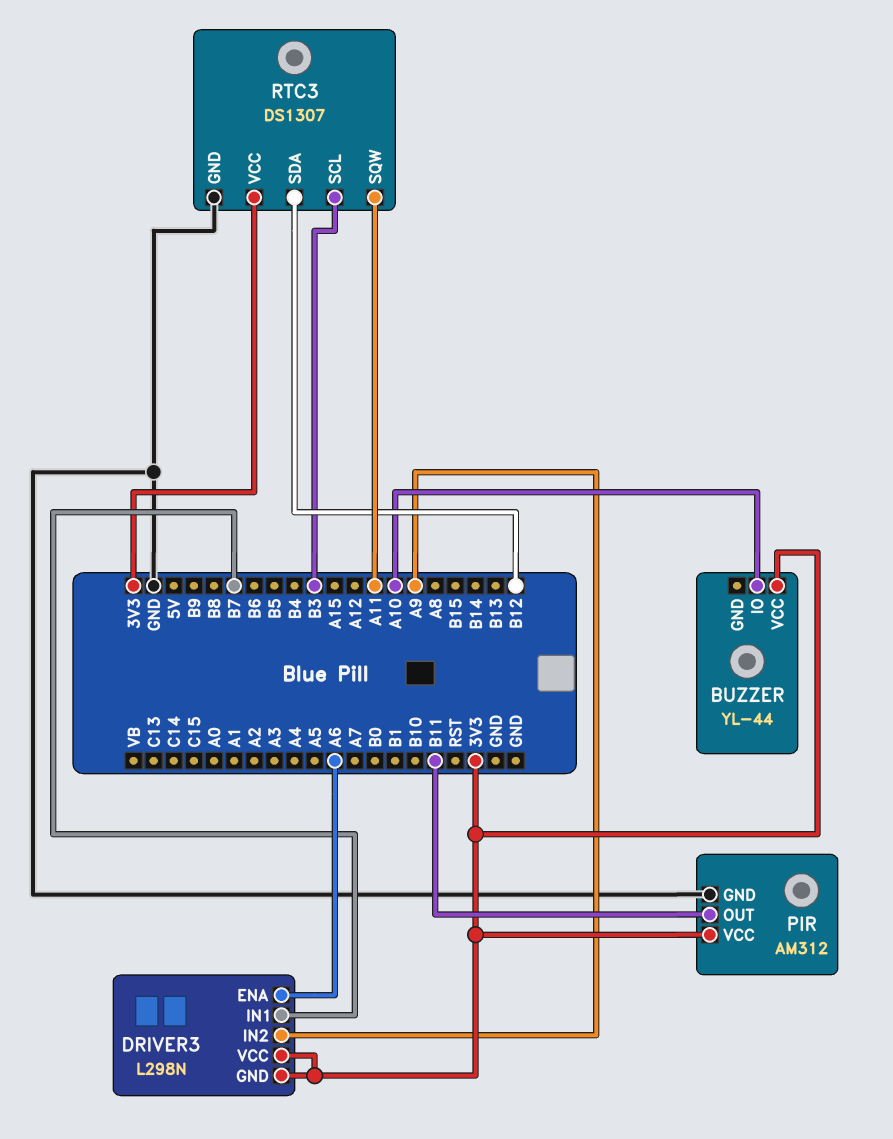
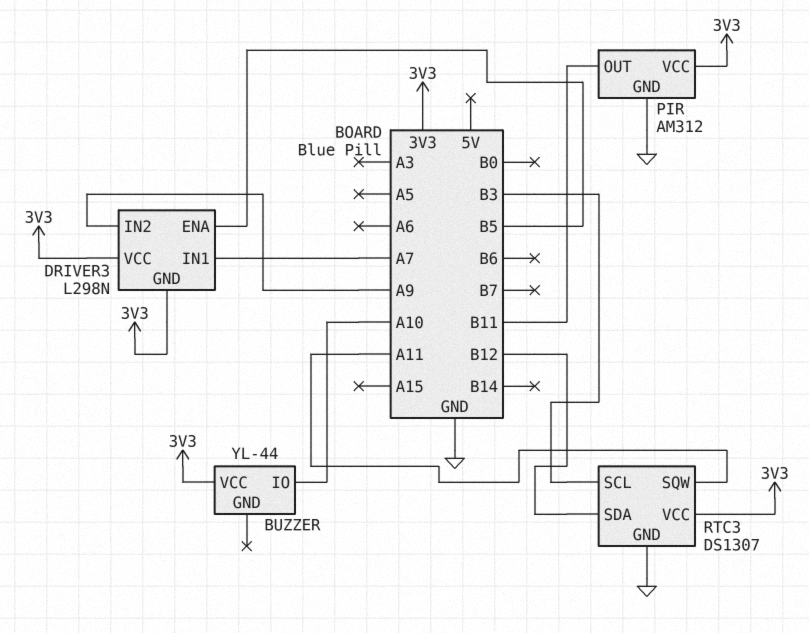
DRIVER3 pin ENA: A6 -> B5
DRIVER3 pin IN1: B7 -> A7

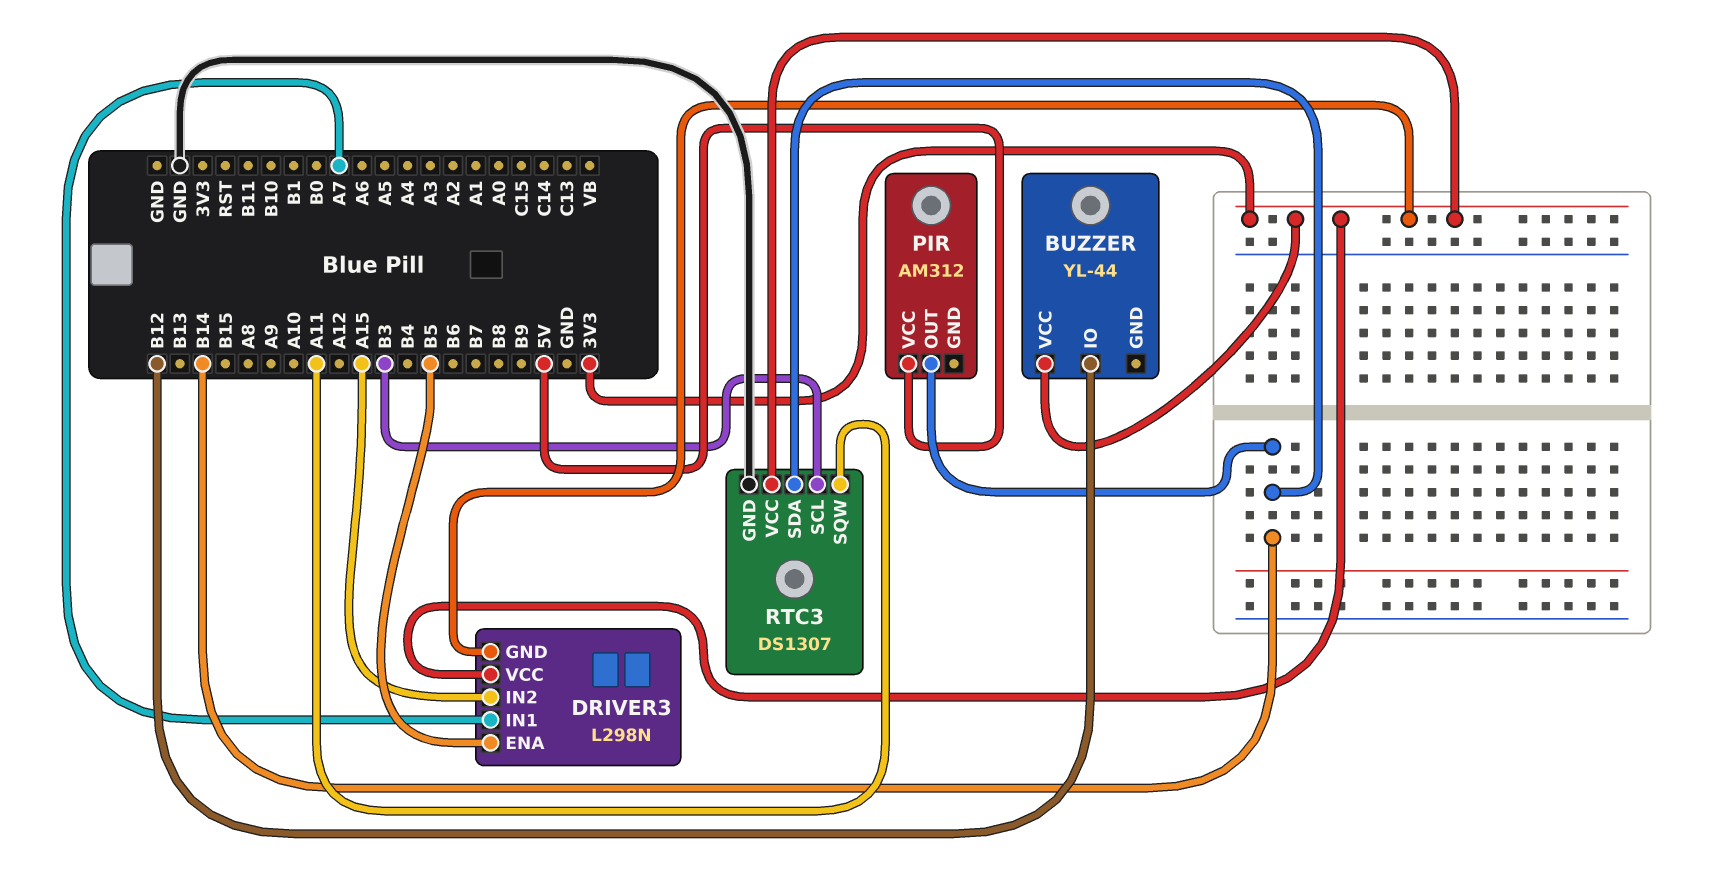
BUZZER pin IO: A10 -> B12
DRIVER3 pin IN2: A9 -> A15
PIR pin GND: GND -> none
PIR pin OUT: B11 -> B14
PIR pin VCC: 3V3 -> 5V
RTC3 pin SDA: B12 -> B14

